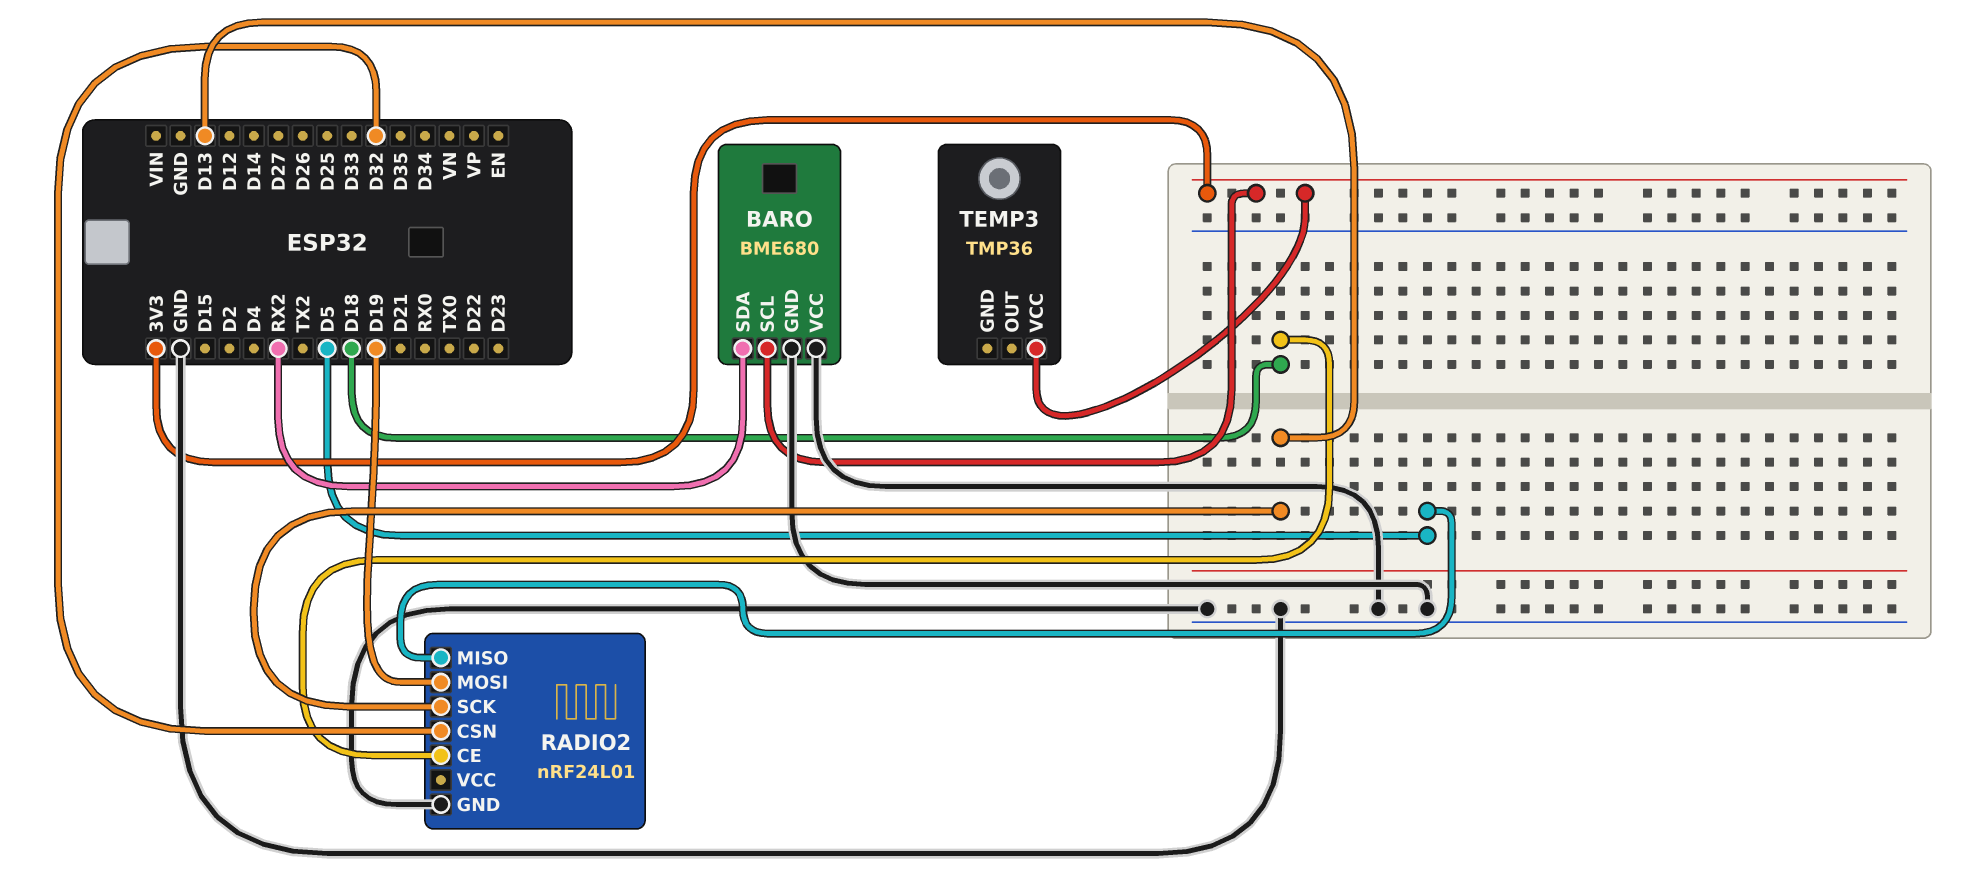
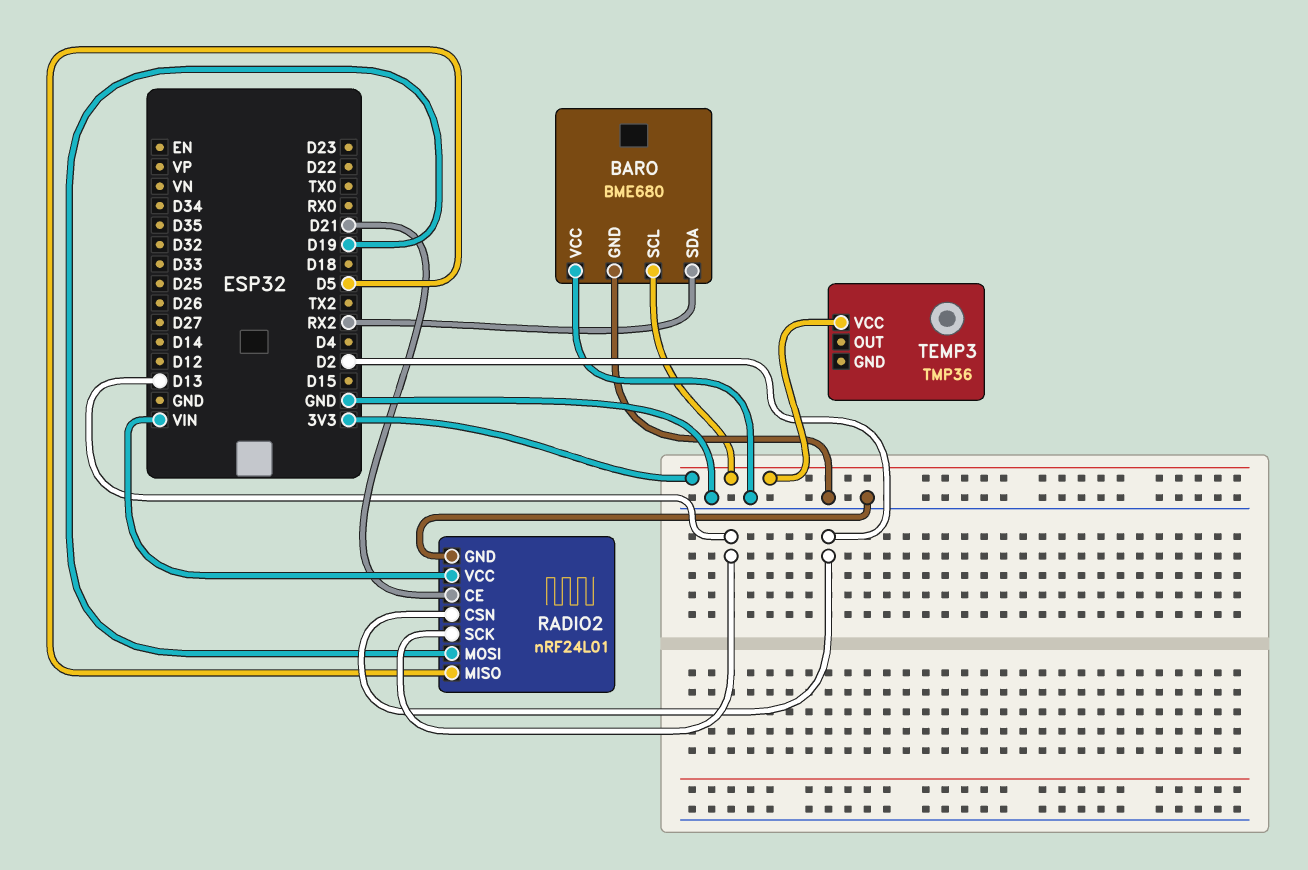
RADIO2 pin CE: D18 -> D21
RADIO2 pin CSN: D32 -> D2
RADIO2 pin VCC: none -> VIN

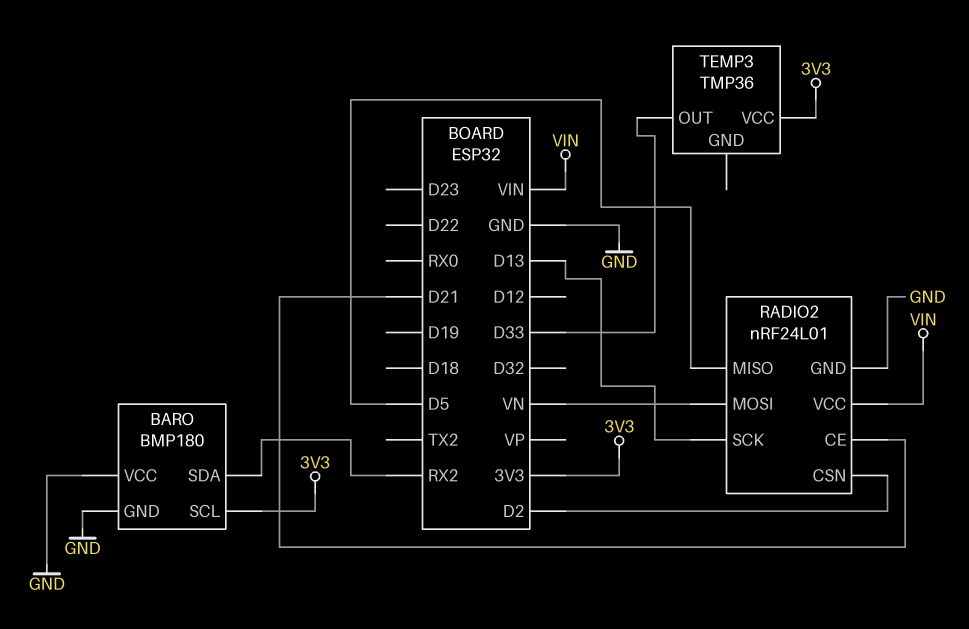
BARO: BME680 -> BMP180
RADIO2 pin MOSI: D19 -> VN
TEMP3 pin OUT: none -> D33

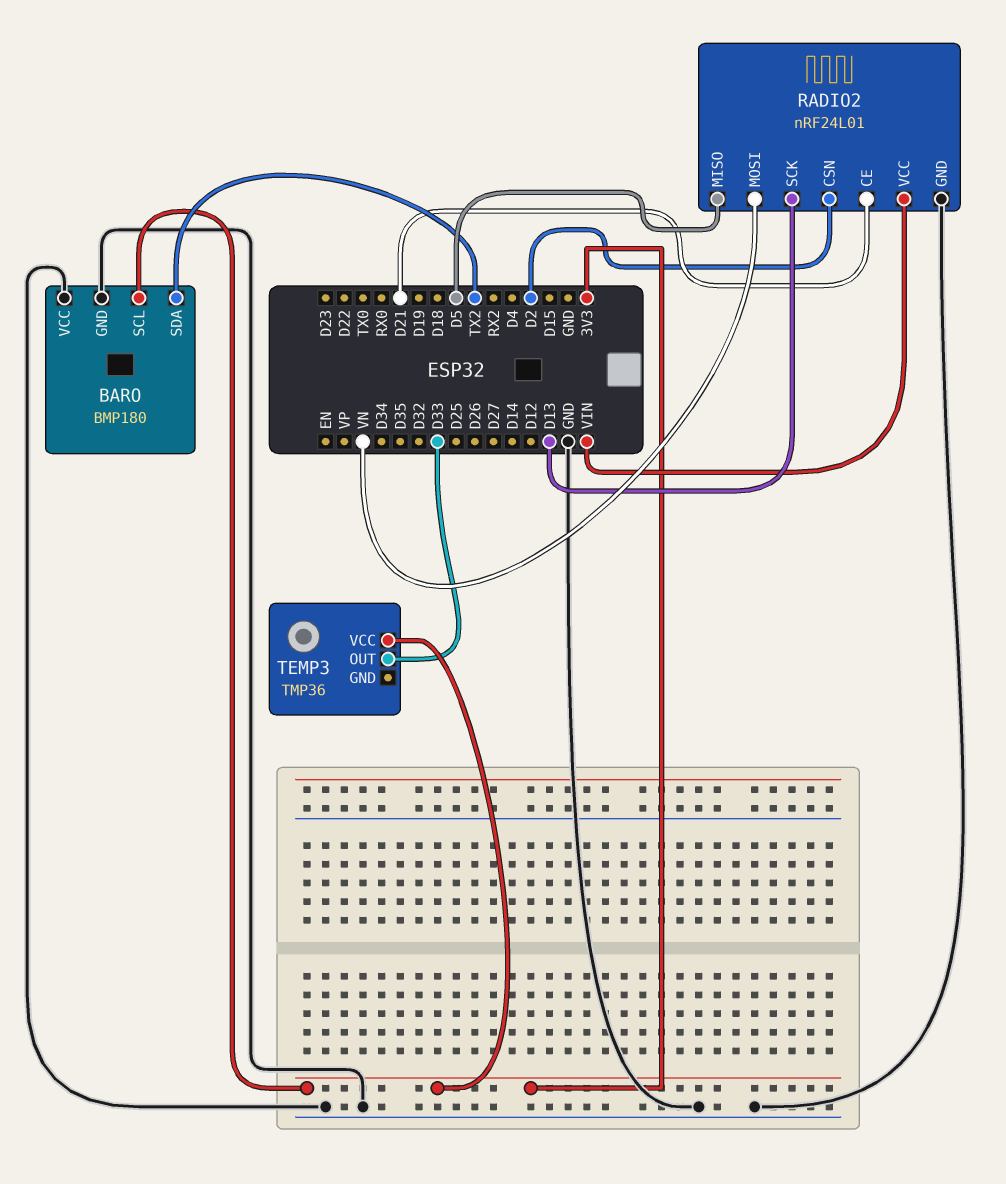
BARO pin SDA: RX2 -> TX2

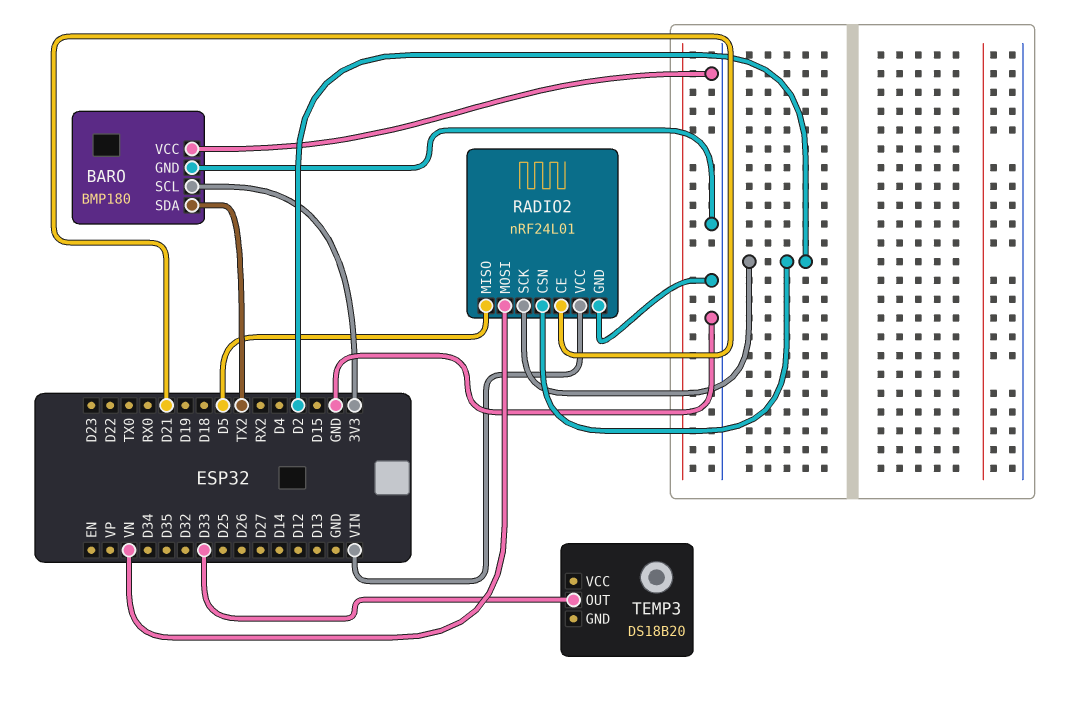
RADIO2 pin SCK: D13 -> D2
TEMP3: TMP36 -> DS18B20
TEMP3 pin VCC: 3V3 -> none

